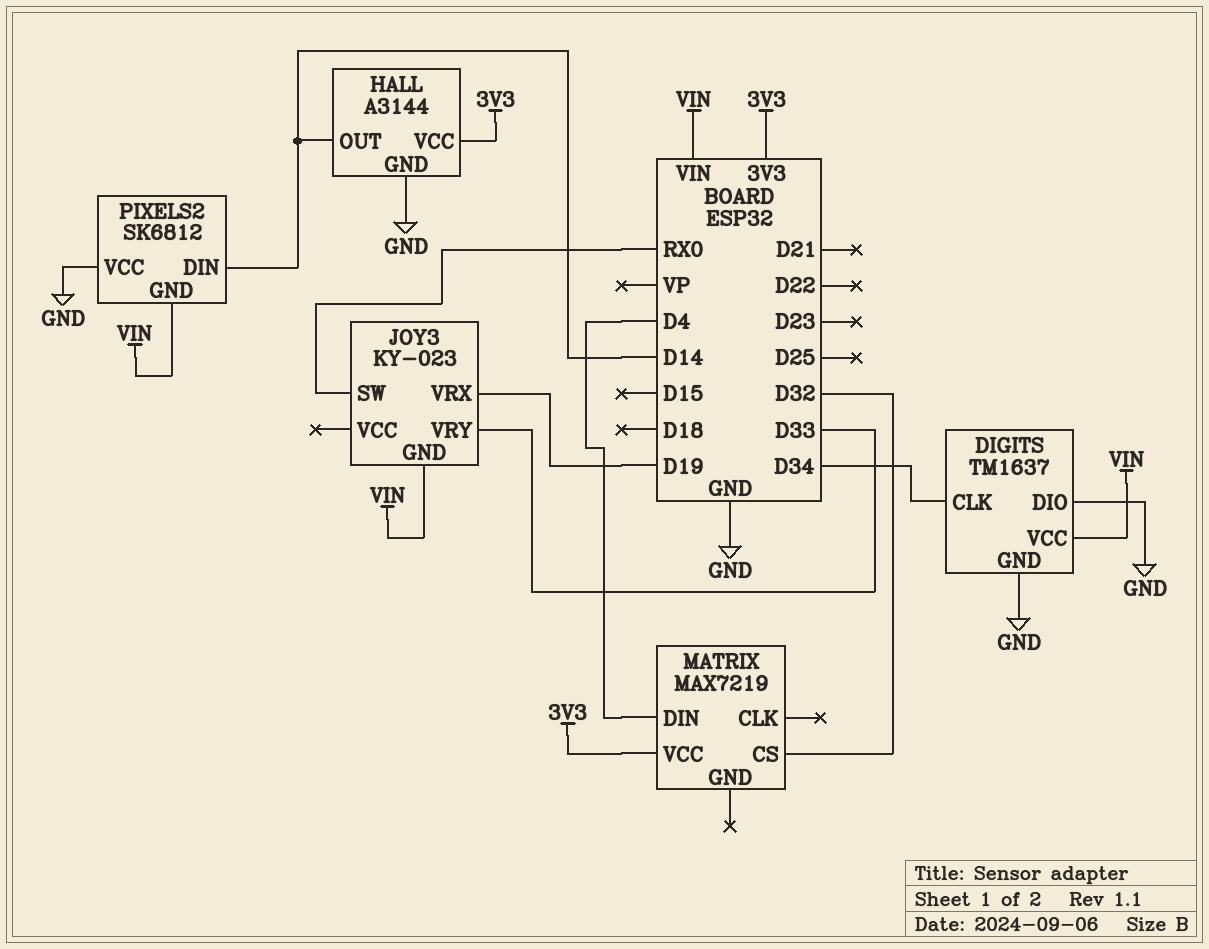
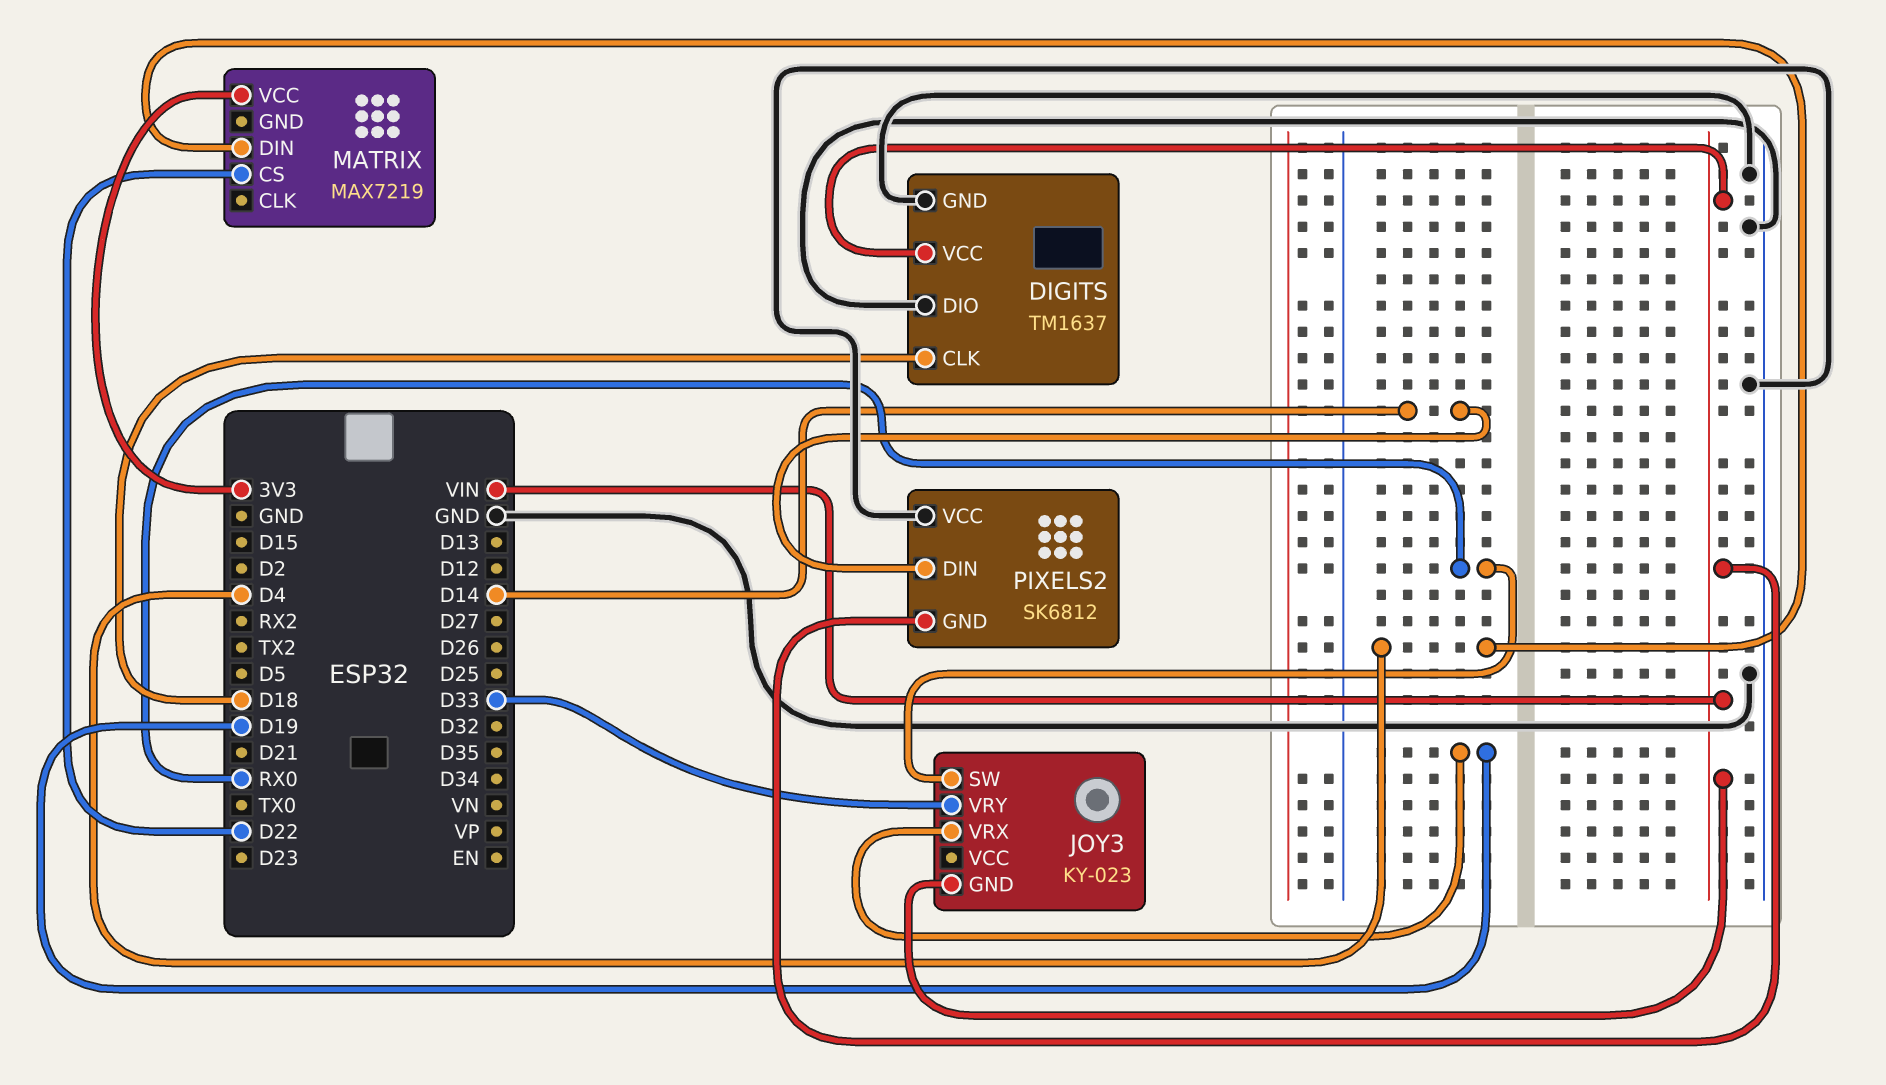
DIGITS pin CLK: D34 -> D18
HALL: A3144 -> none
HALL pin GND: GND -> none
HALL pin OUT: D14 -> none
HALL pin VCC: 3V3 -> none
MATRIX pin CS: D32 -> D22

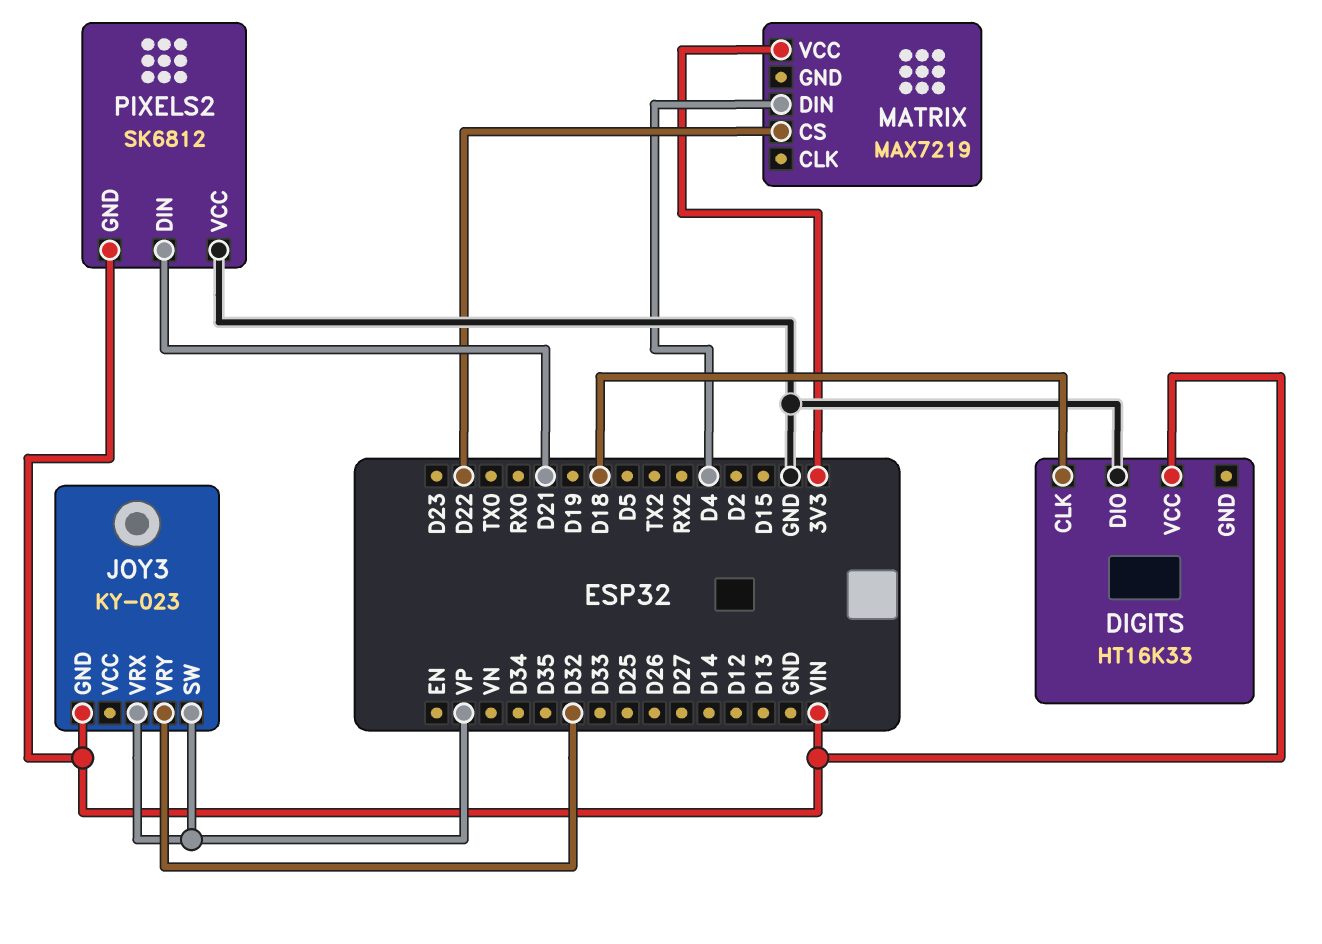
DIGITS: TM1637 -> HT16K33
DIGITS pin GND: GND -> none
JOY3 pin SW: RX0 -> VP
JOY3 pin VRX: D19 -> VP
JOY3 pin VRY: D33 -> D32
PIXELS2 pin DIN: D14 -> D21

